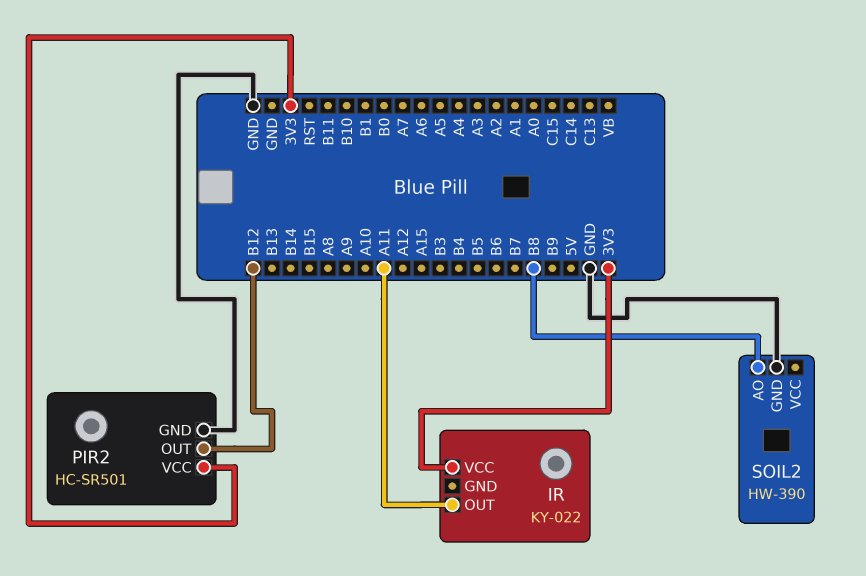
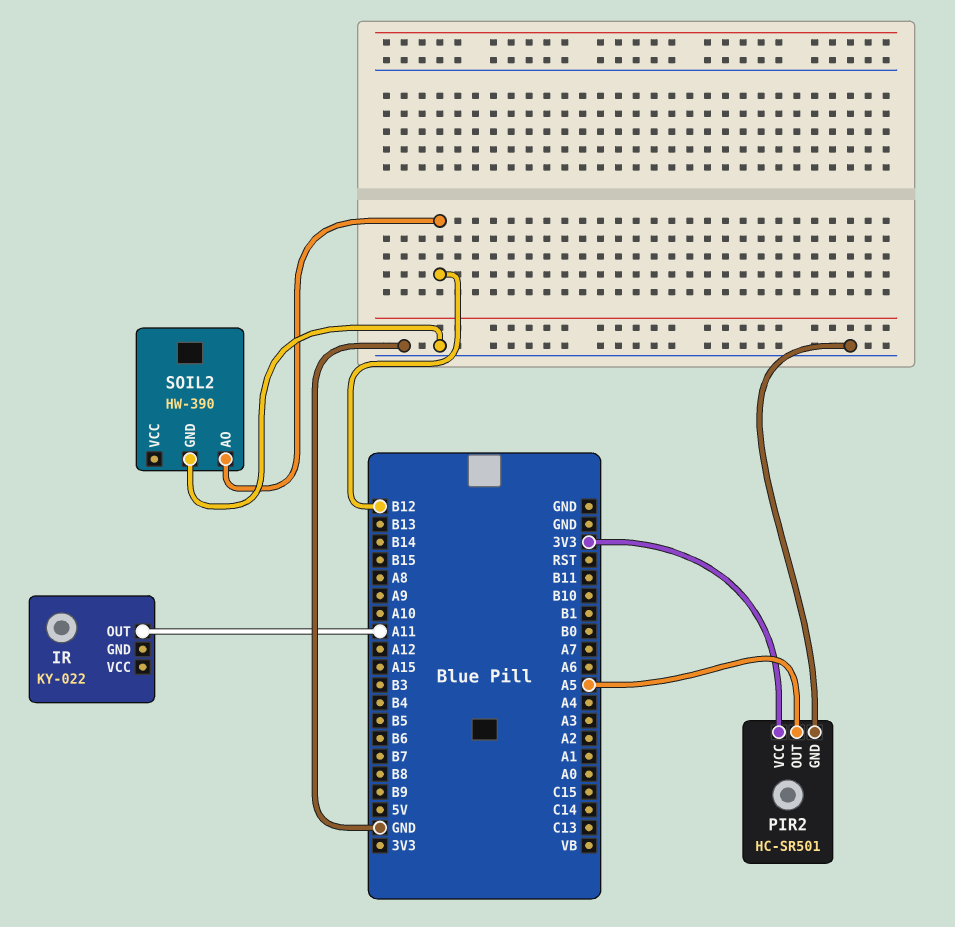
IR pin VCC: 3V3 -> none
PIR2 pin OUT: B12 -> A5
SOIL2 pin AO: B8 -> B12

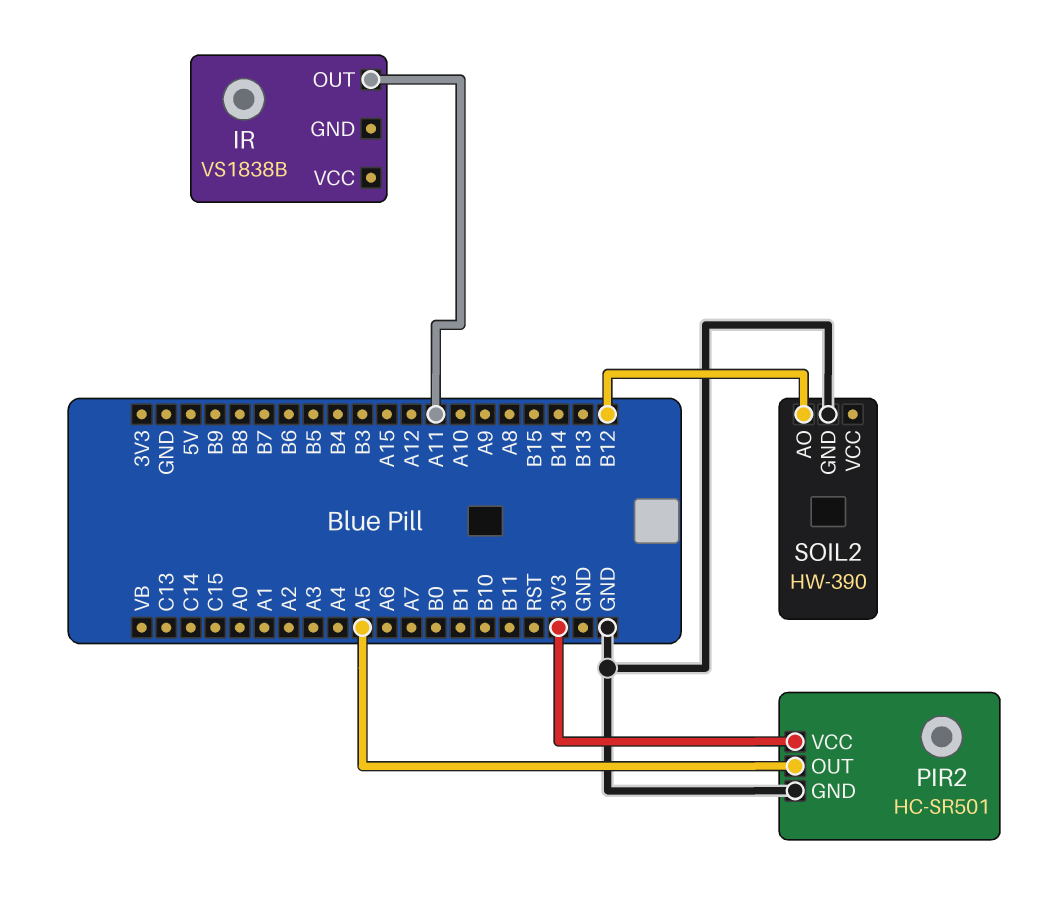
IR: KY-022 -> VS1838B

